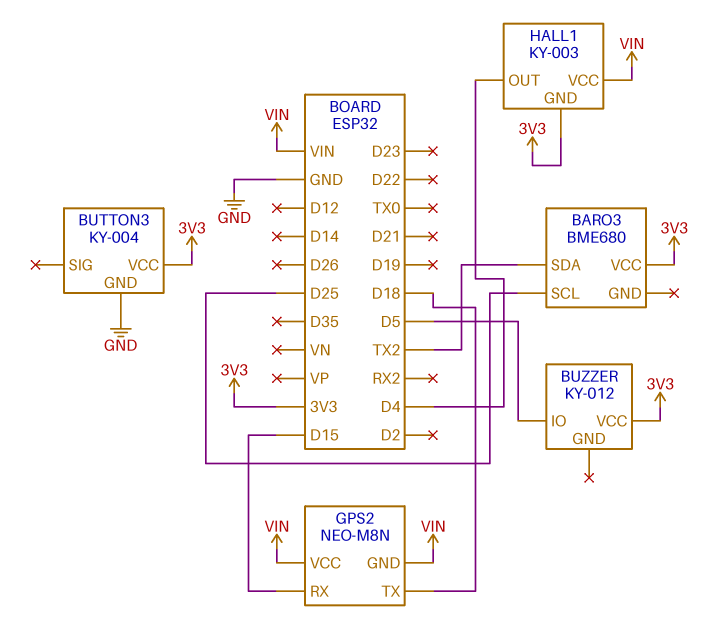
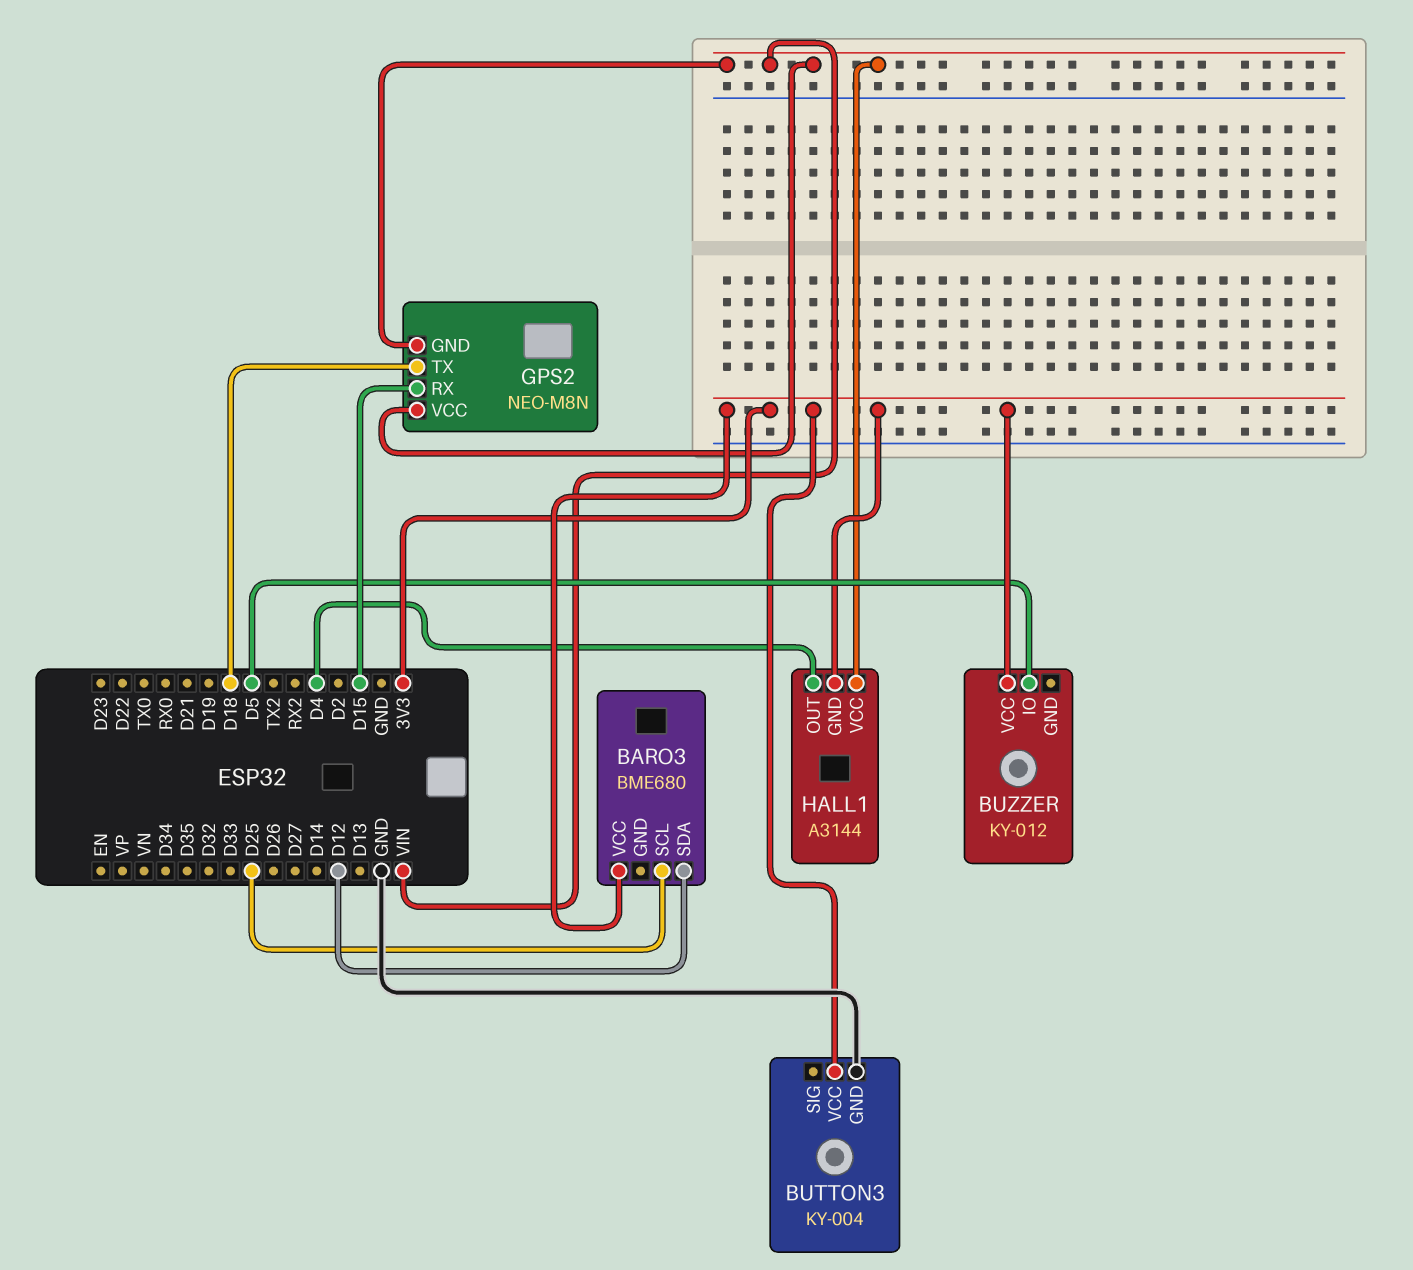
BARO3 pin SDA: TX2 -> D12
HALL1: KY-003 -> A3144

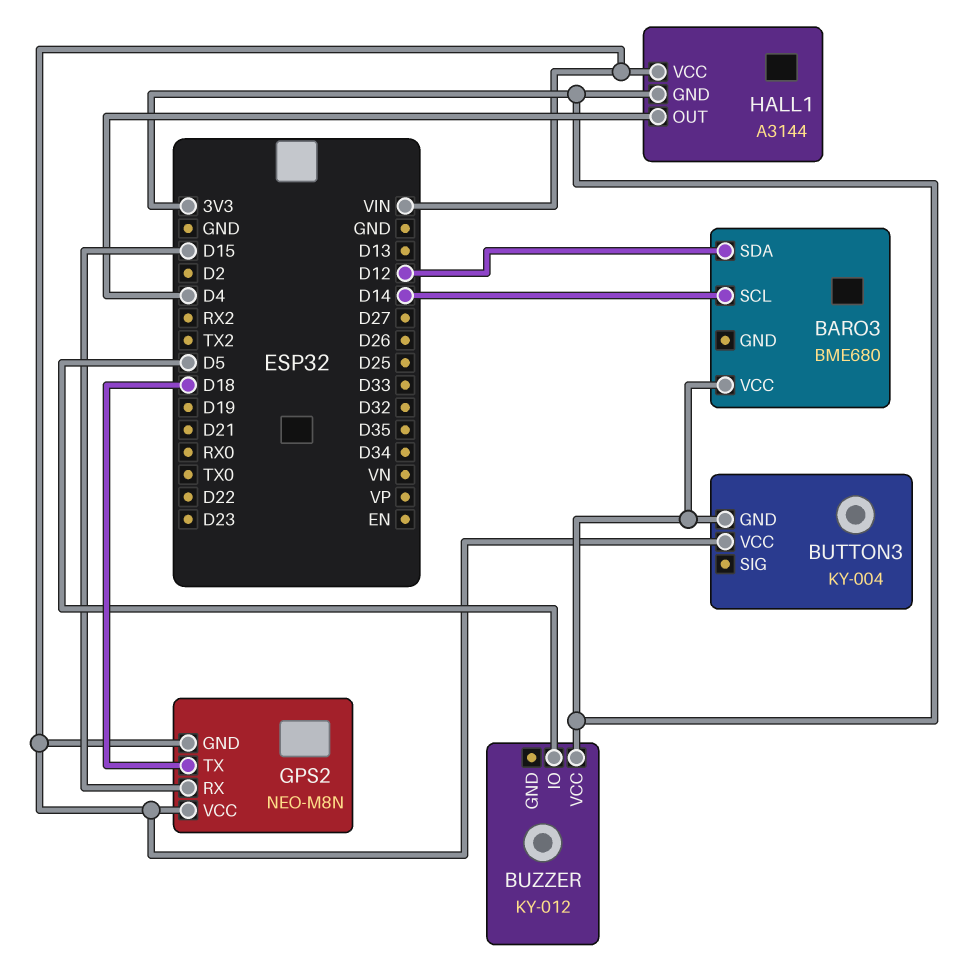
BARO3 pin SCL: D25 -> D14
BUTTON3 pin GND: GND -> 3V3
BUTTON3 pin VCC: 3V3 -> VIN

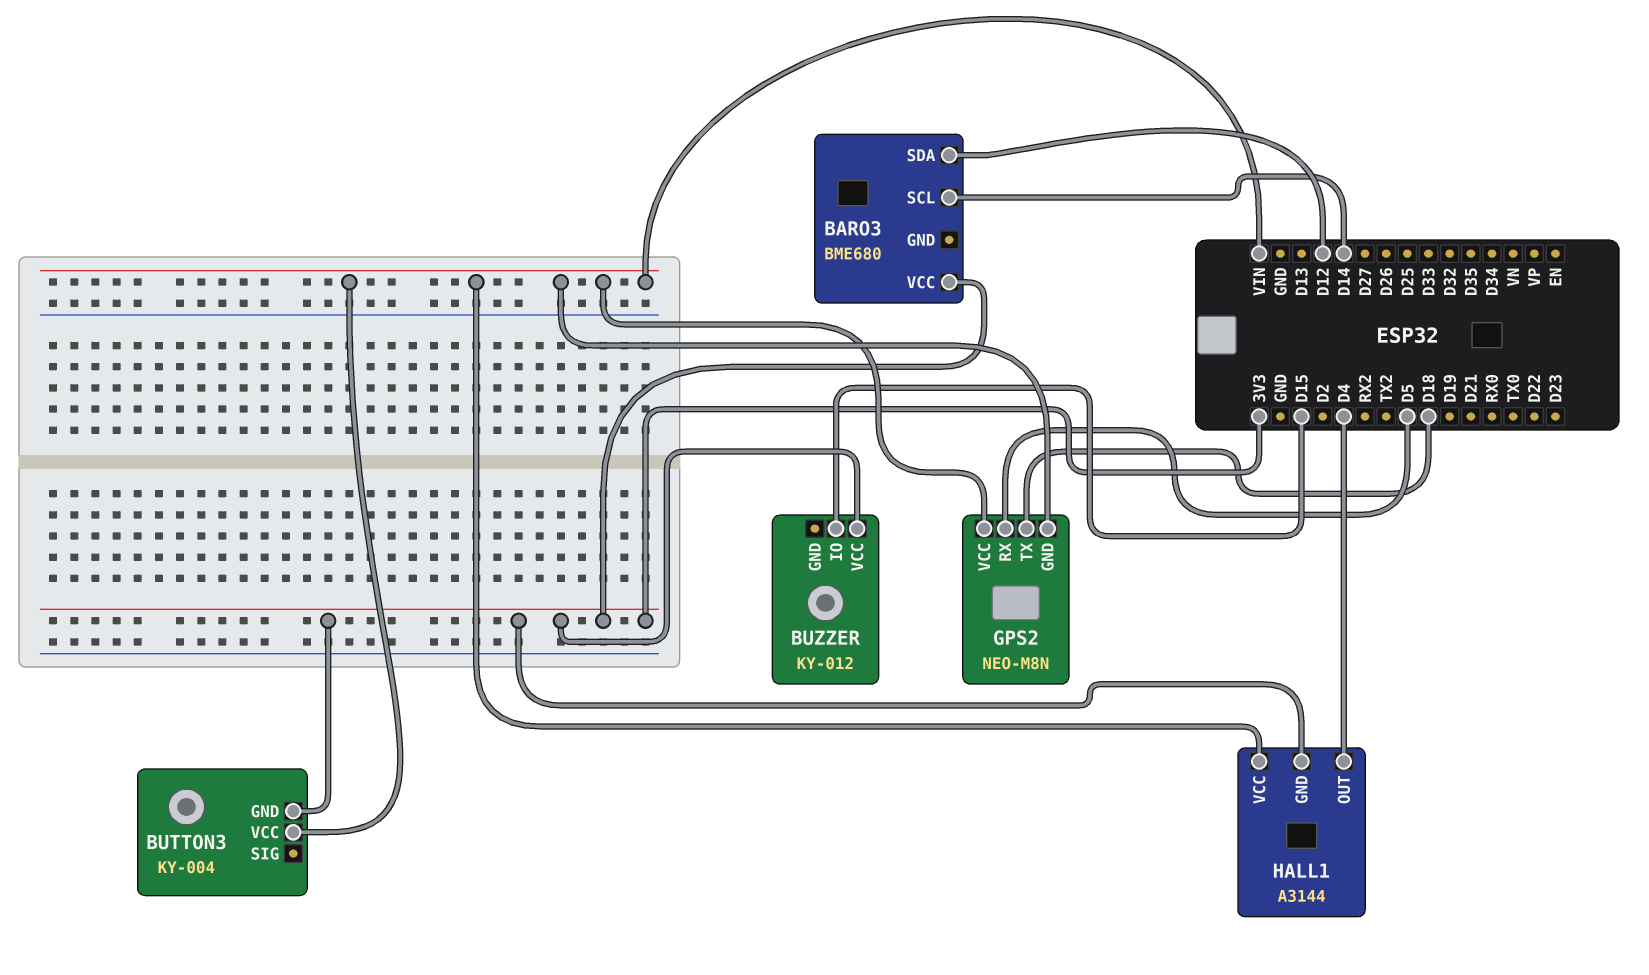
BUZZER pin IO: D5 -> D15
GPS2 pin RX: D15 -> D5

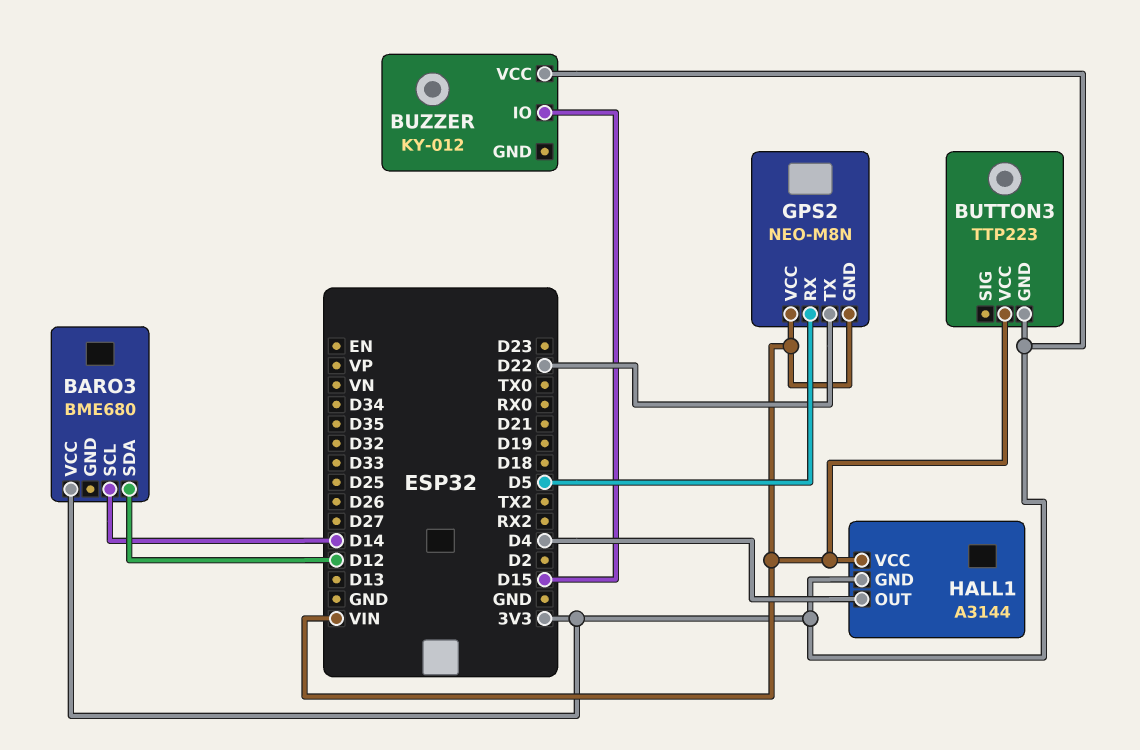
BUTTON3: KY-004 -> TTP223
GPS2 pin TX: D18 -> D22

